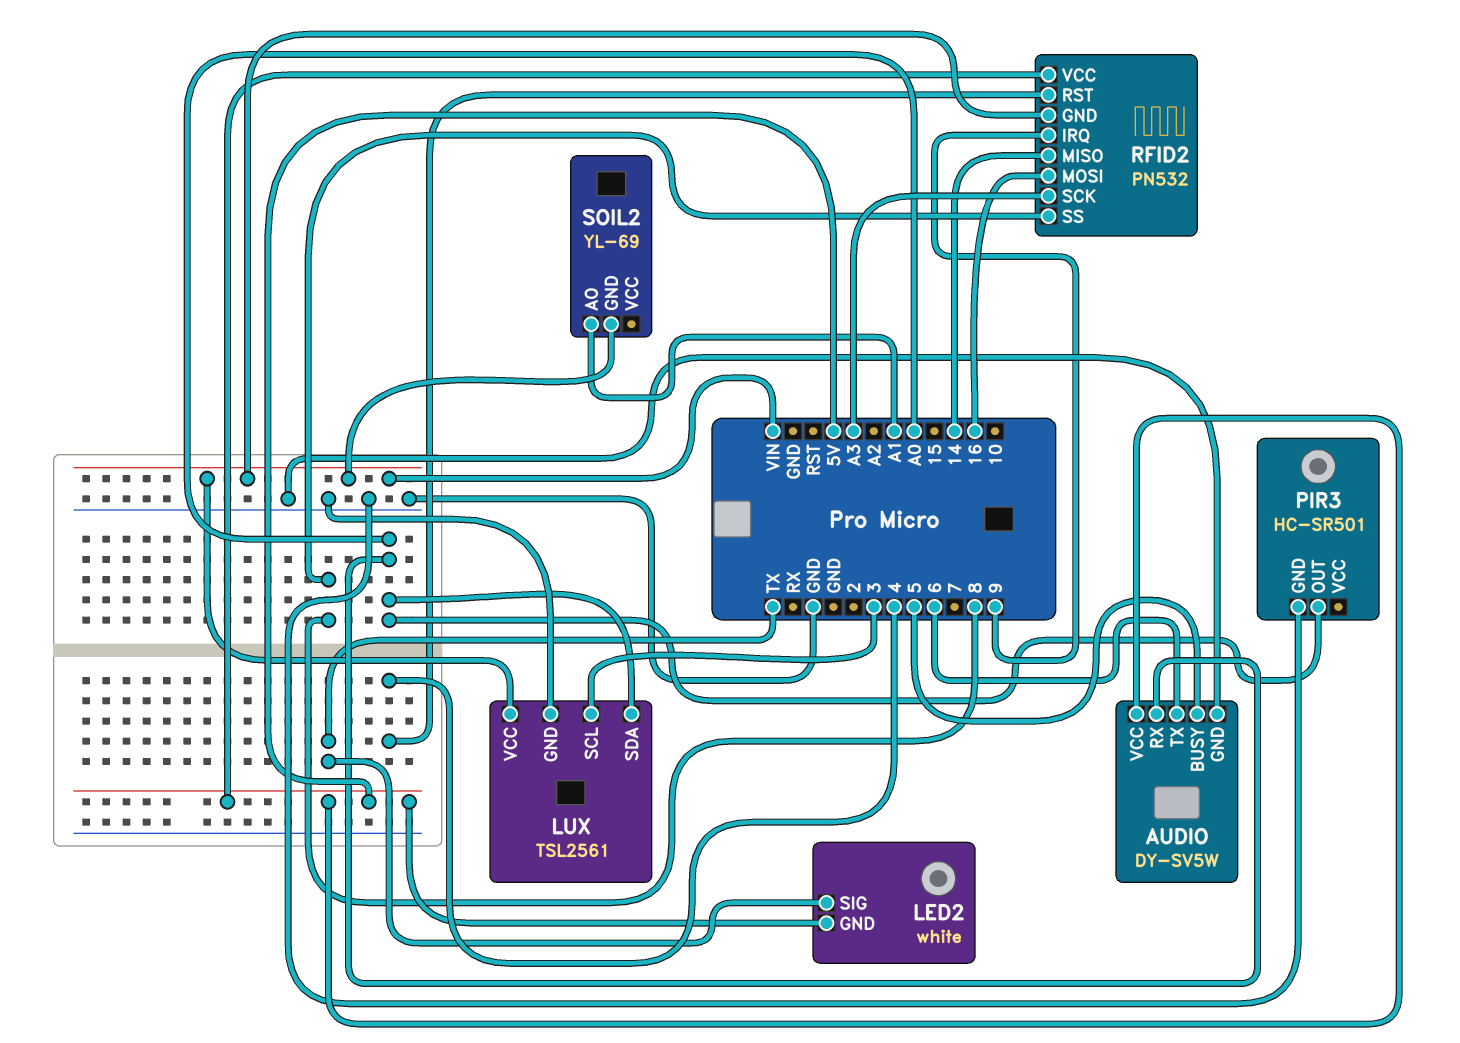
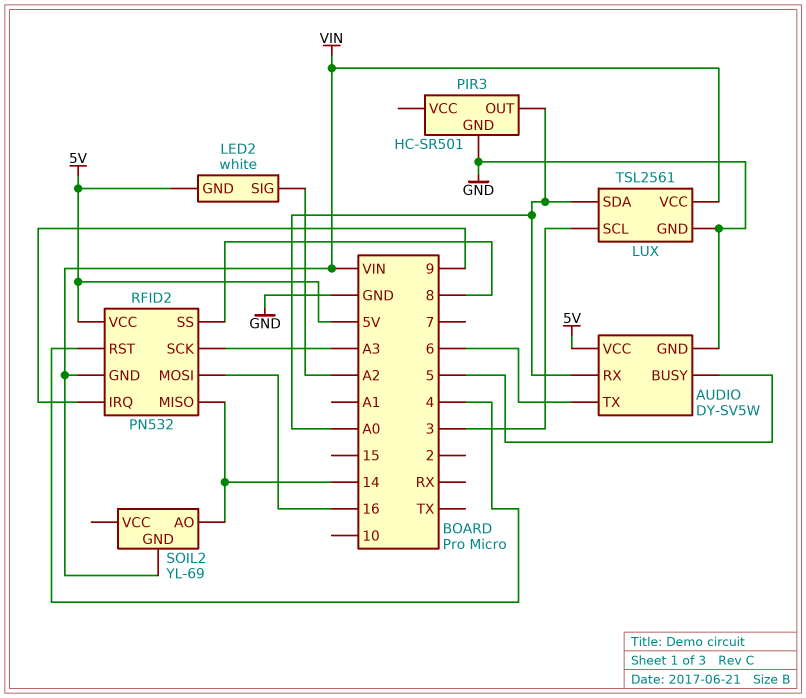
LED2 pin SIG: TX -> A2
SOIL2 pin AO: A1 -> 14

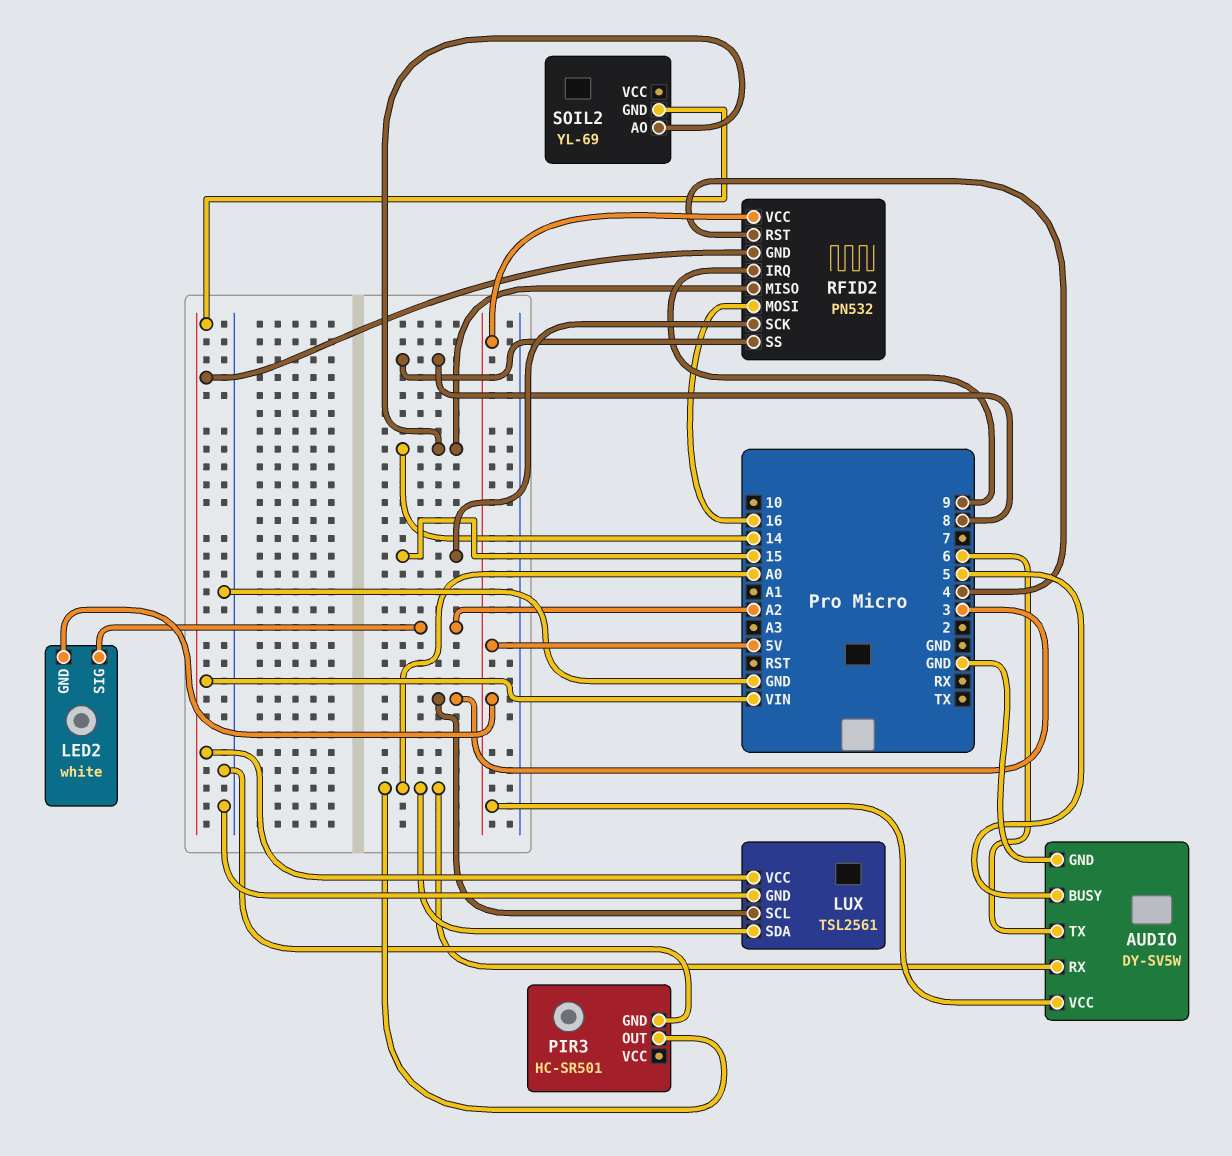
RFID2 pin SCK: A3 -> 15

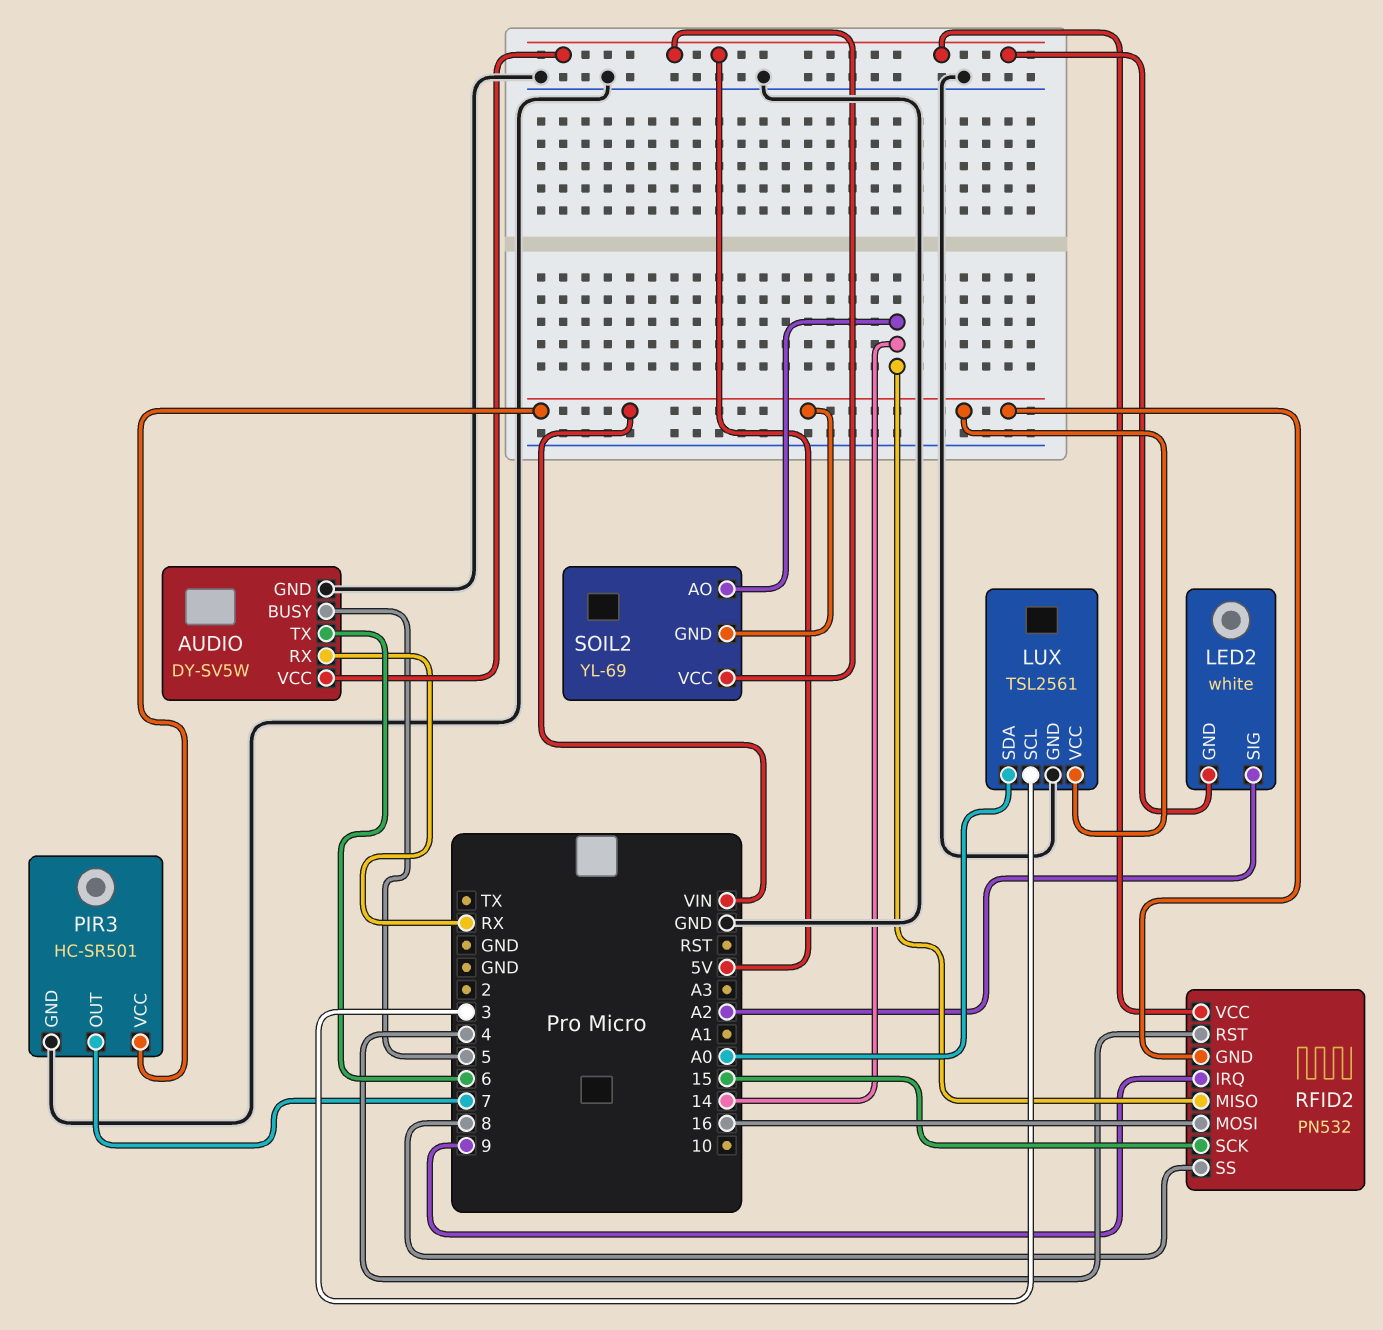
AUDIO pin RX: A0 -> RX
PIR3 pin OUT: A0 -> 7
PIR3 pin VCC: none -> VIN
SOIL2 pin VCC: none -> 5V

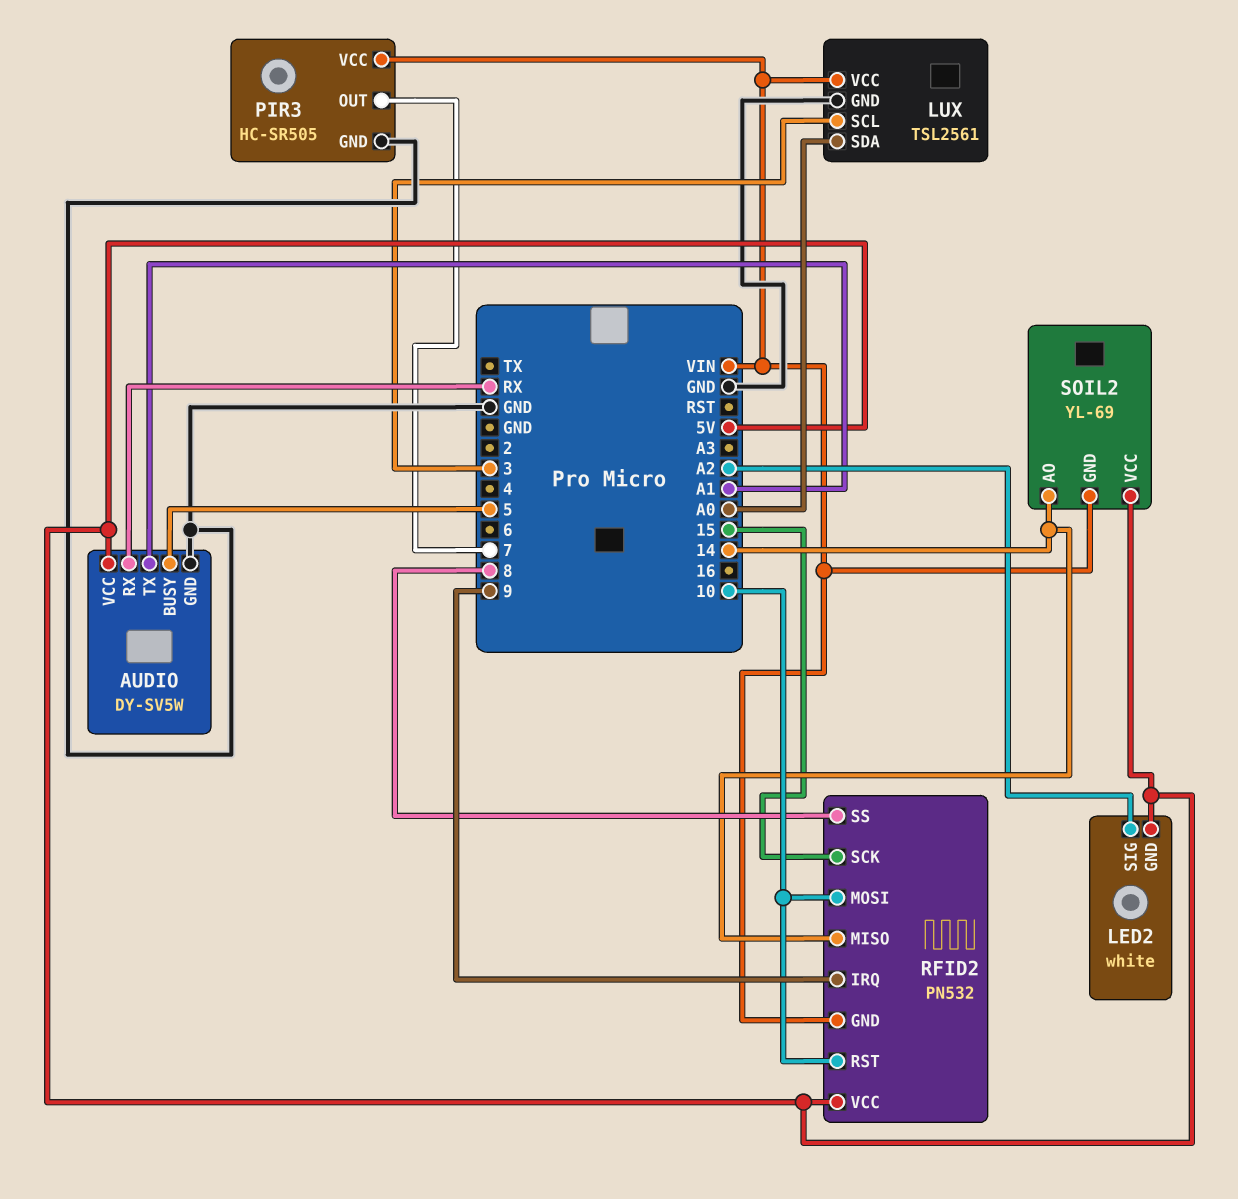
AUDIO pin TX: 6 -> A1
PIR3: HC-SR501 -> HC-SR505
RFID2 pin MOSI: 16 -> 10
RFID2 pin RST: 4 -> 10

